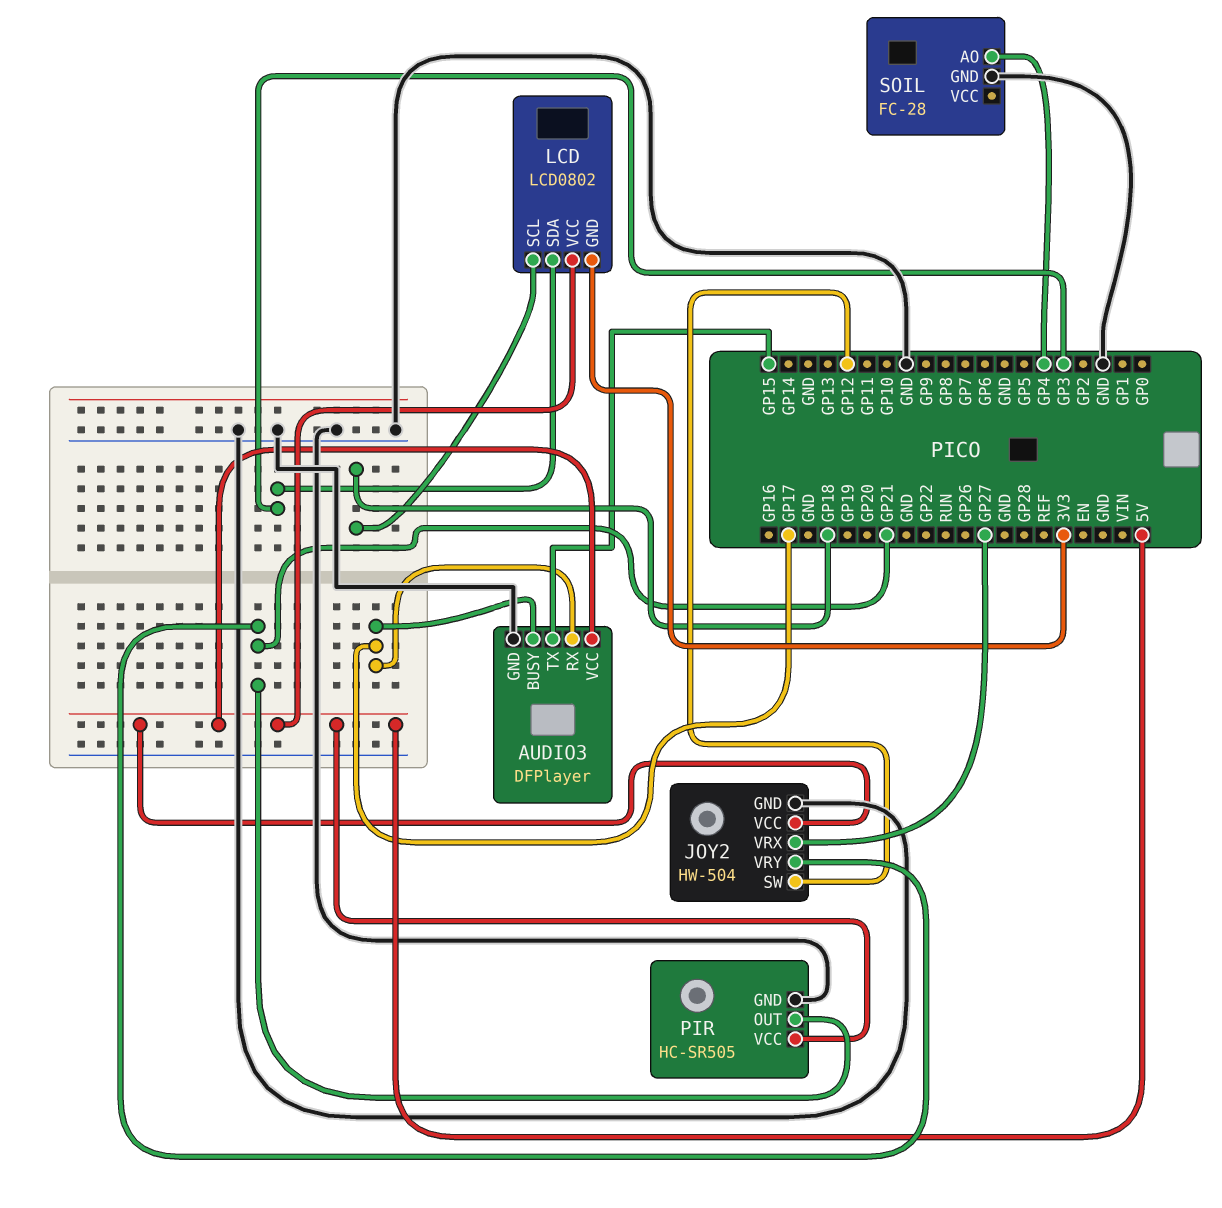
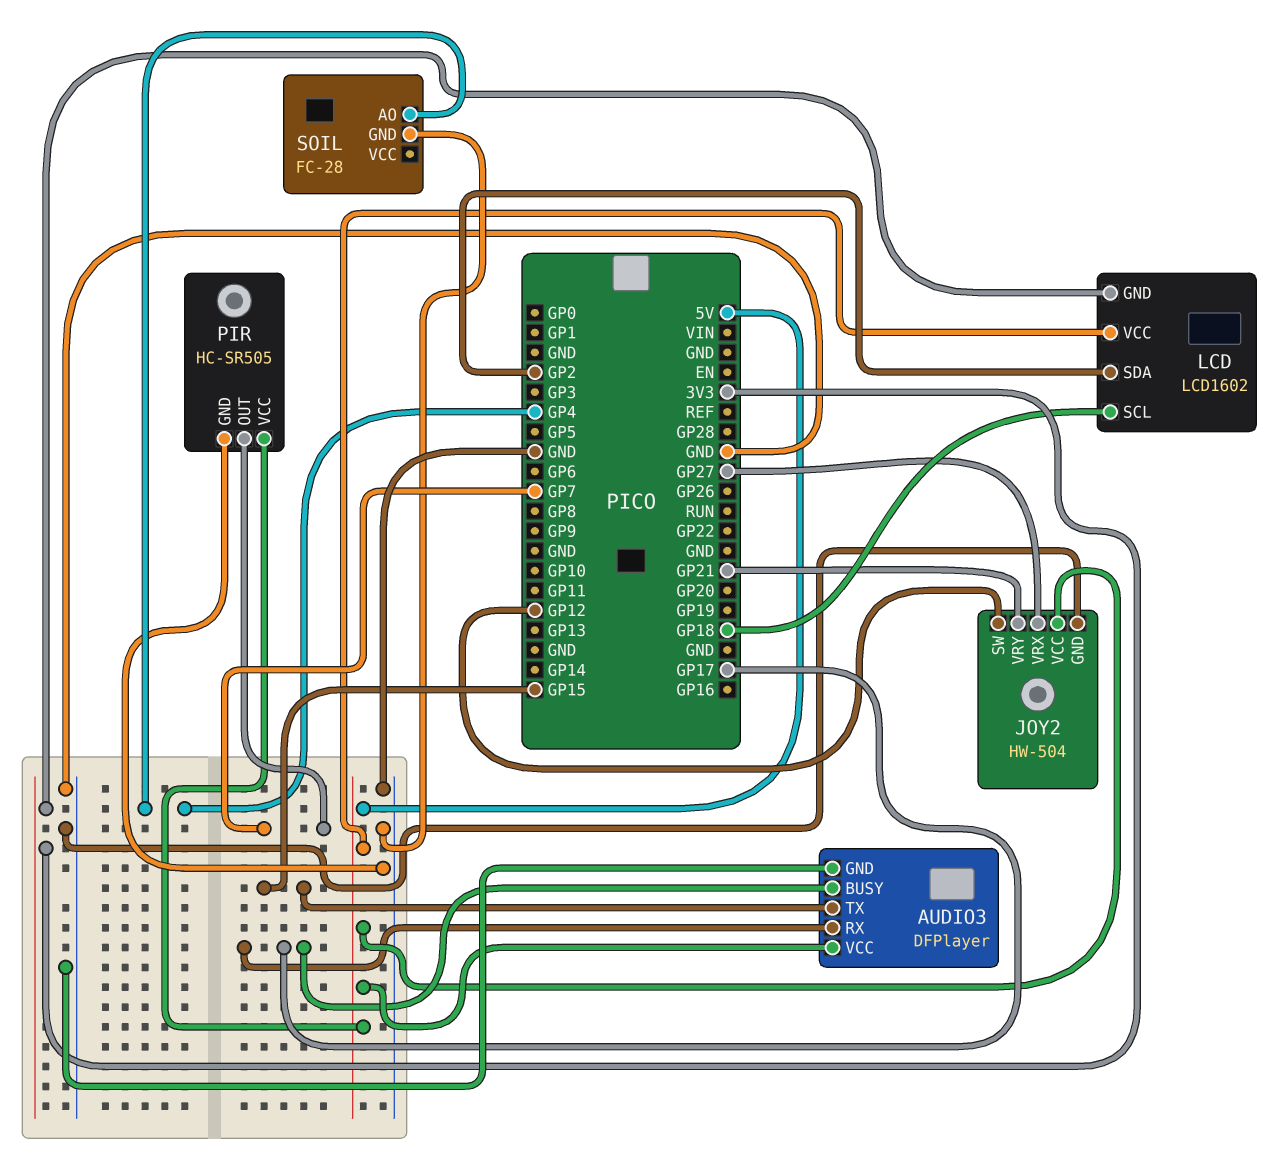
LCD: LCD0802 -> LCD1602
LCD pin SDA: GP3 -> GP2
PIR pin OUT: GP21 -> GP7

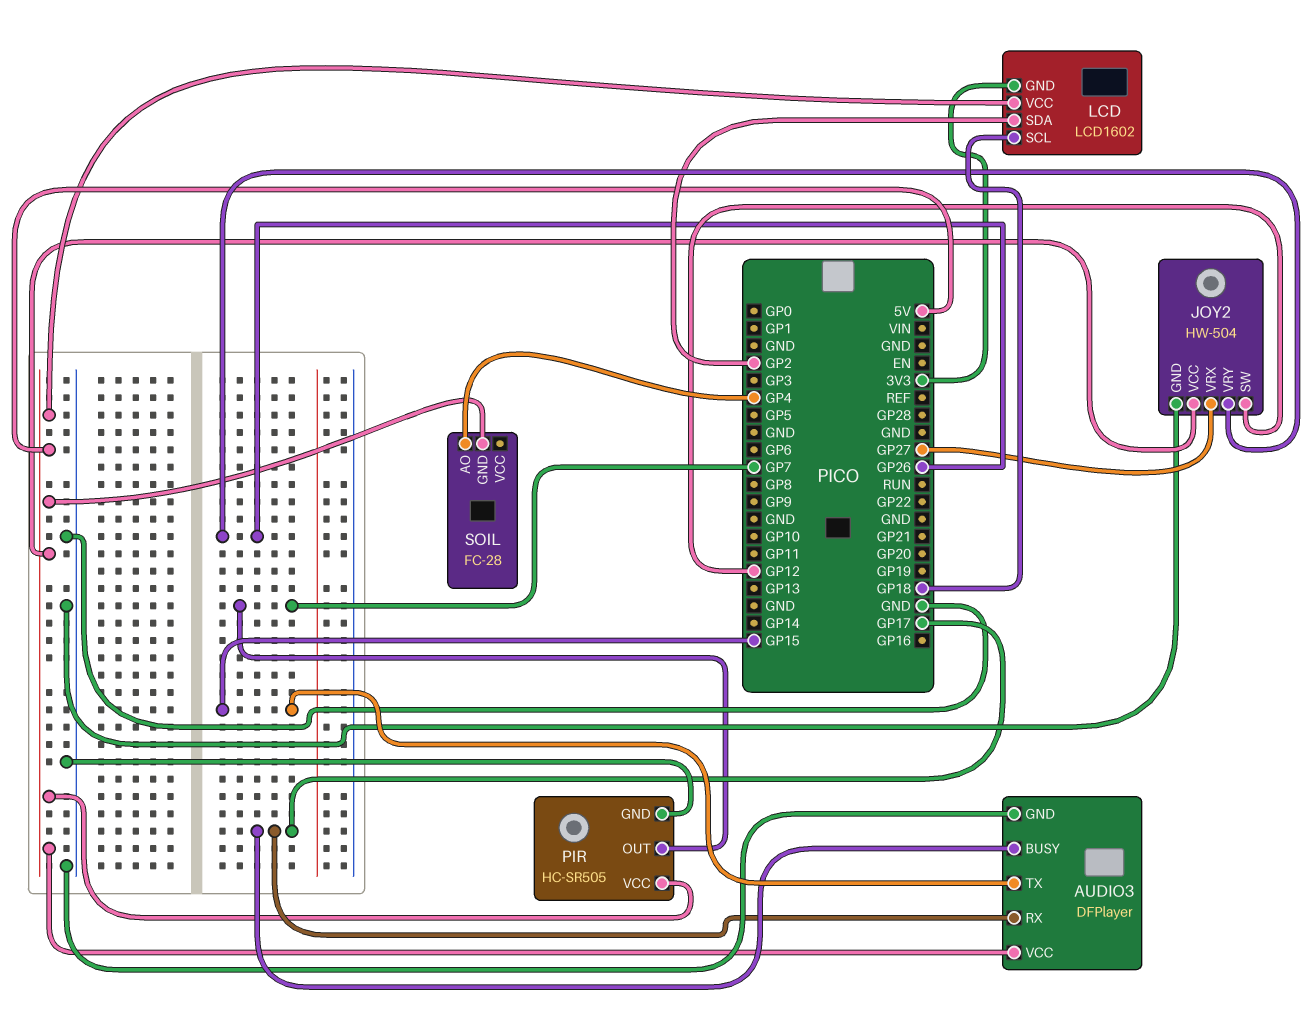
JOY2 pin VRY: GP21 -> GP26
SOIL pin GND: GND -> 5V

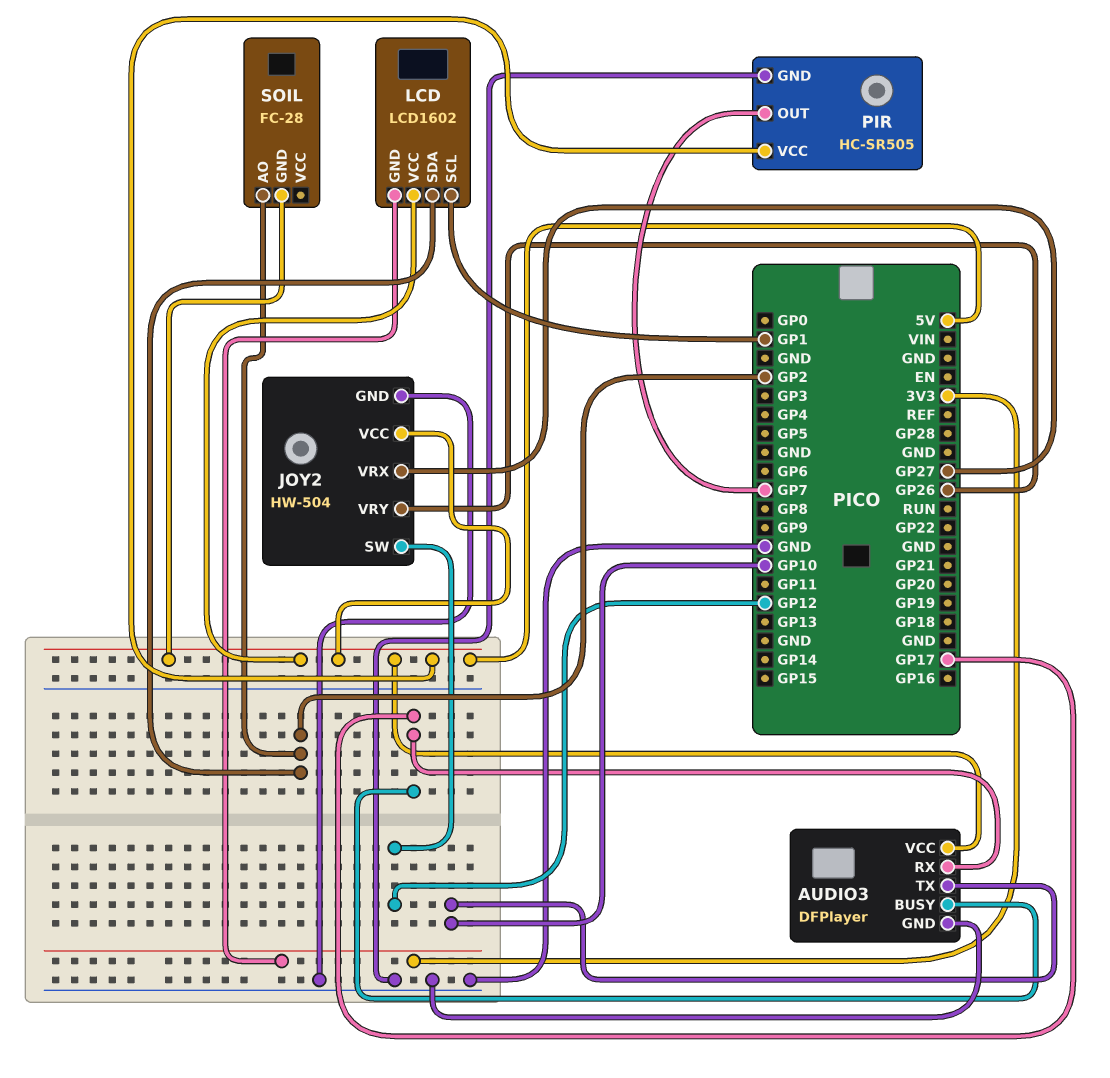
AUDIO3 pin TX: GP15 -> GP10
LCD pin SCL: GP18 -> GP1
SOIL pin AO: GP4 -> GP2

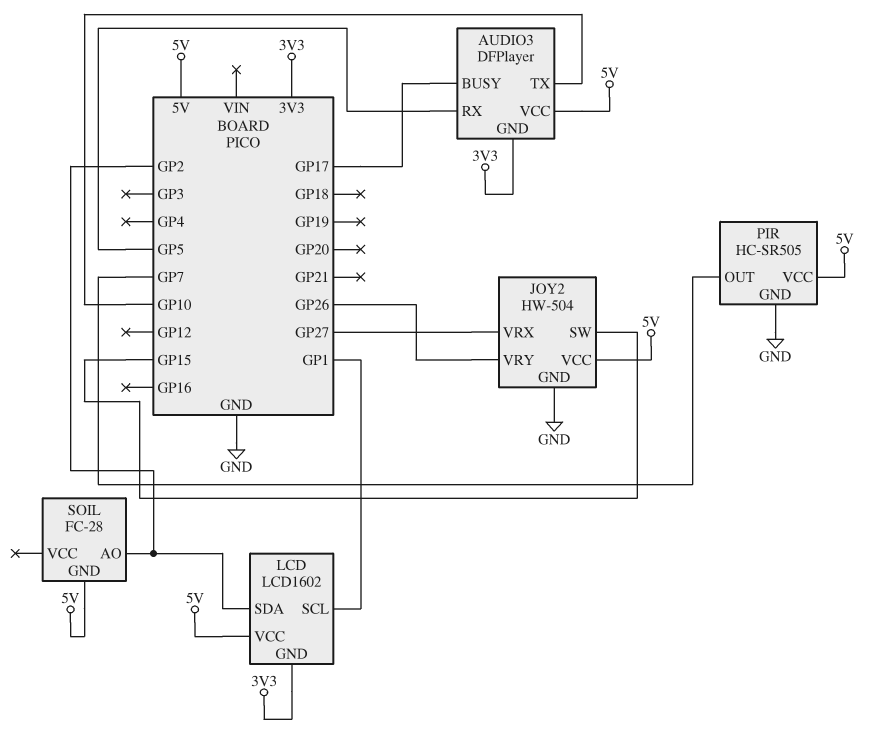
AUDIO3 pin GND: GND -> 3V3
AUDIO3 pin RX: GP17 -> GP5
JOY2 pin SW: GP12 -> GP15

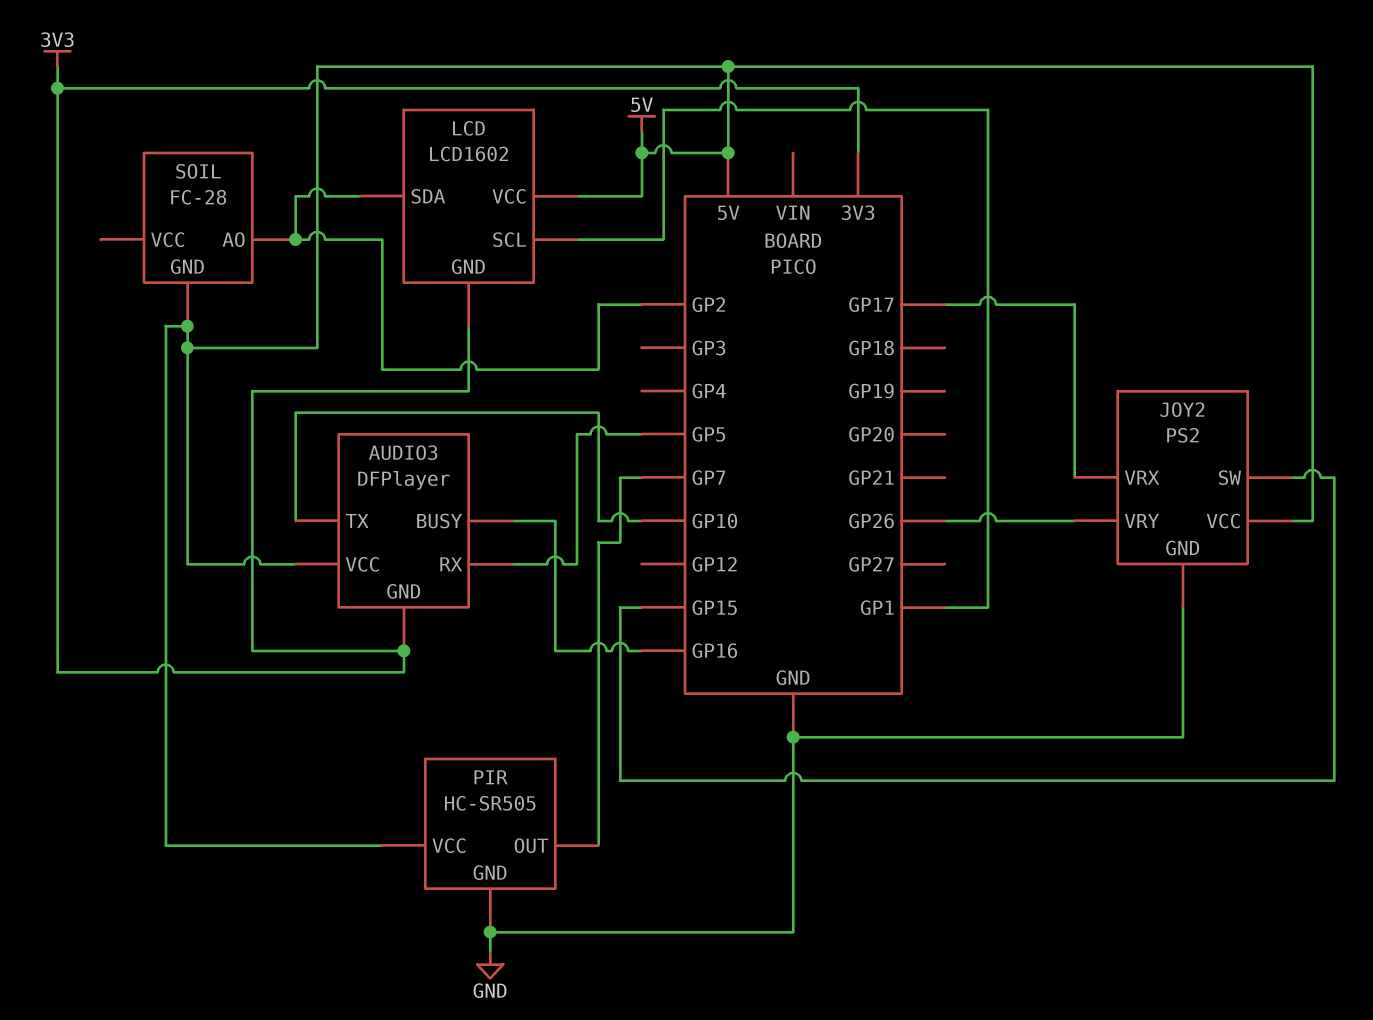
AUDIO3 pin BUSY: GP17 -> GP16
JOY2: HW-504 -> PS2
JOY2 pin VRX: GP27 -> GP17

